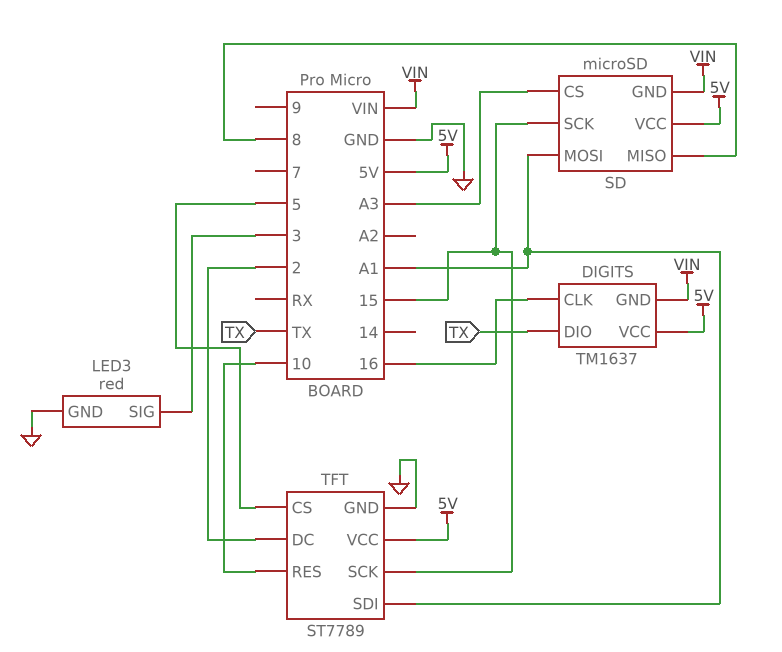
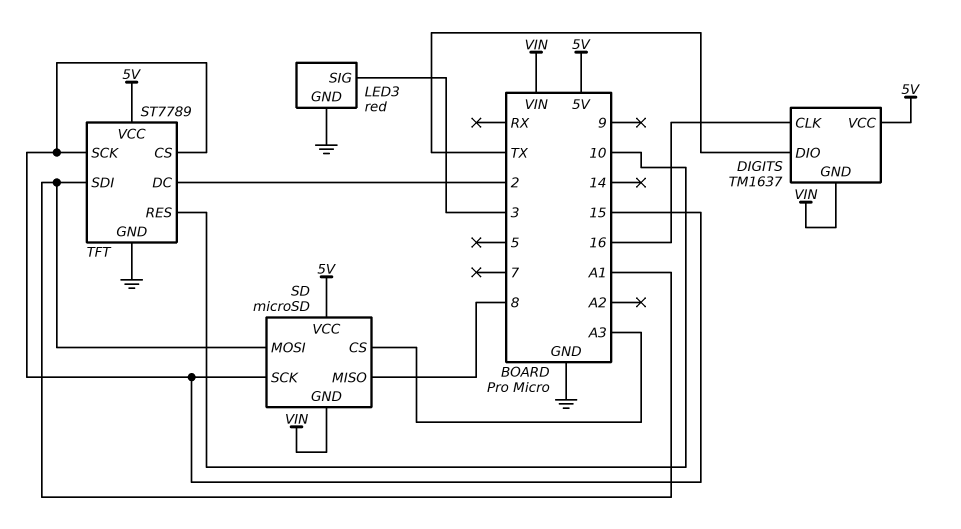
TFT pin CS: 5 -> 15

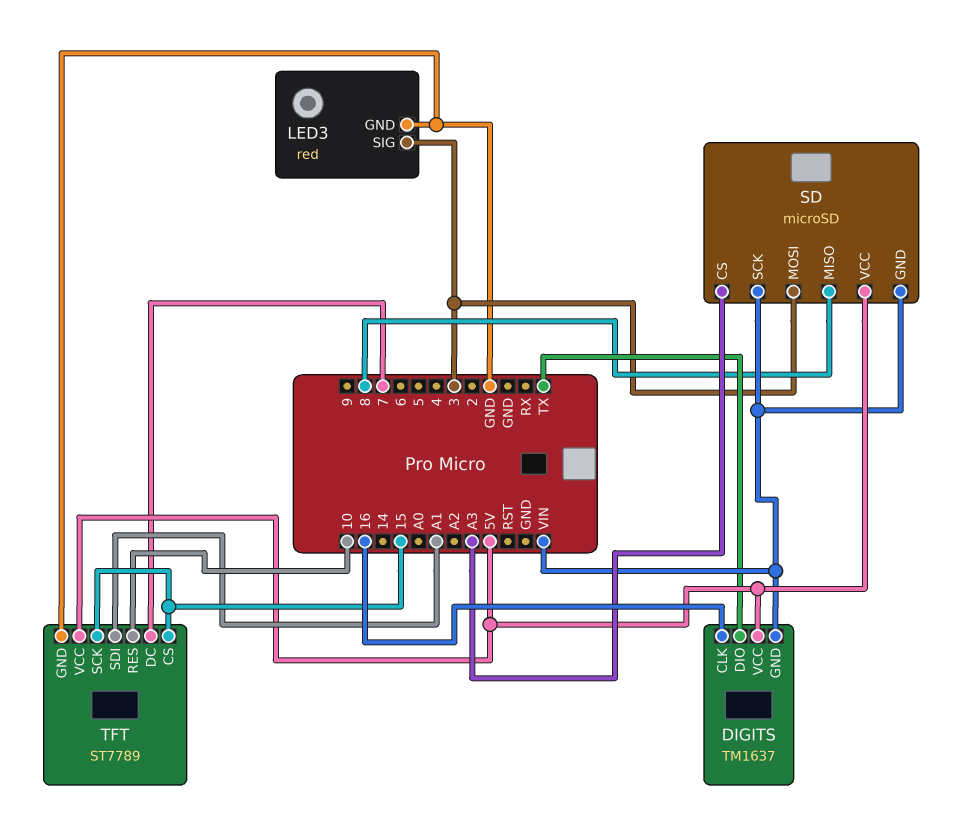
SD pin MOSI: A1 -> 3
SD pin SCK: 15 -> VIN
TFT pin DC: 2 -> 7

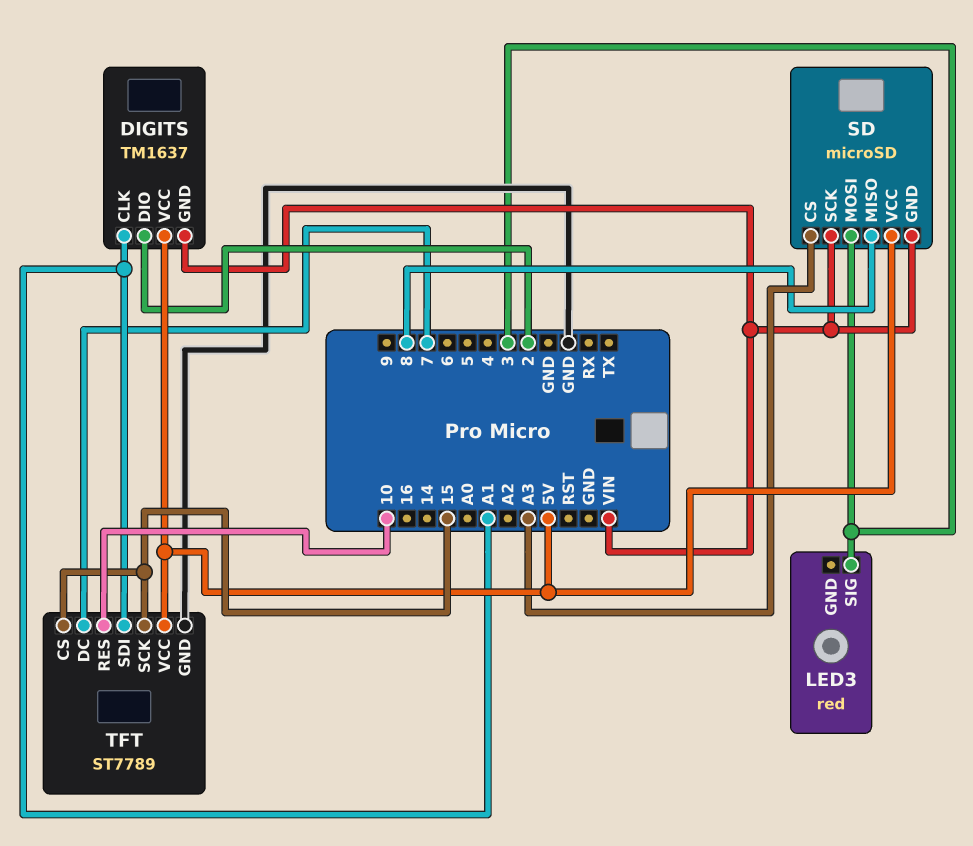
DIGITS pin CLK: 16 -> A1
DIGITS pin DIO: TX -> 2
LED3 pin GND: GND -> none

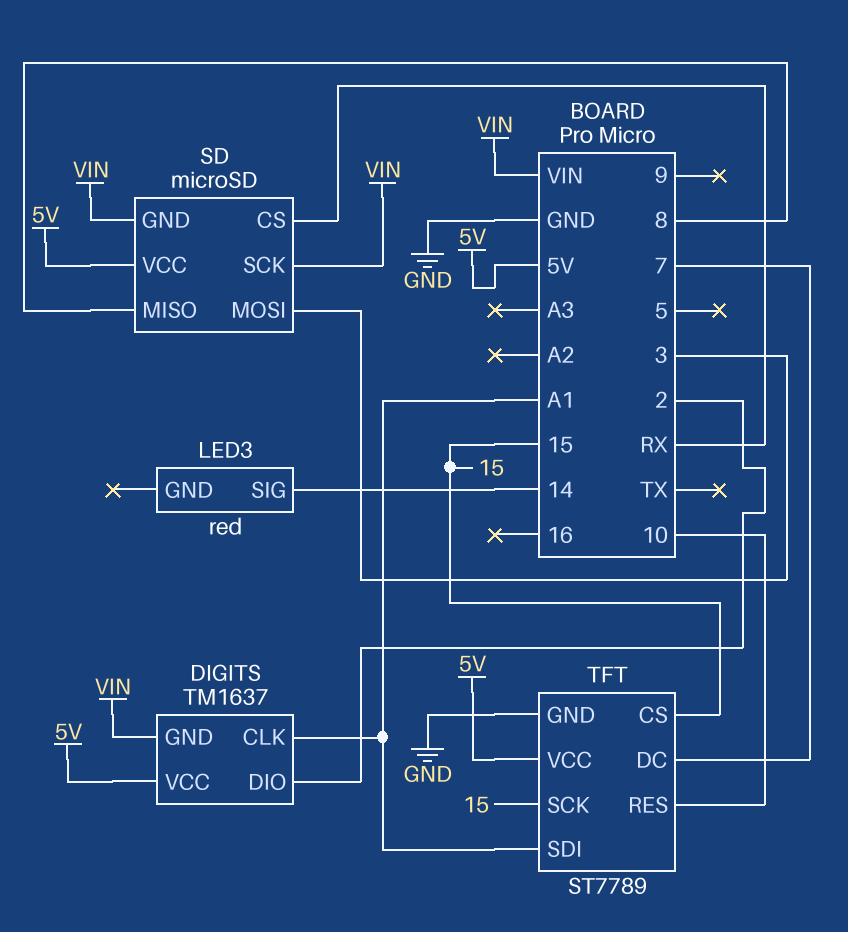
LED3 pin SIG: 3 -> 14
SD pin CS: A3 -> RX

